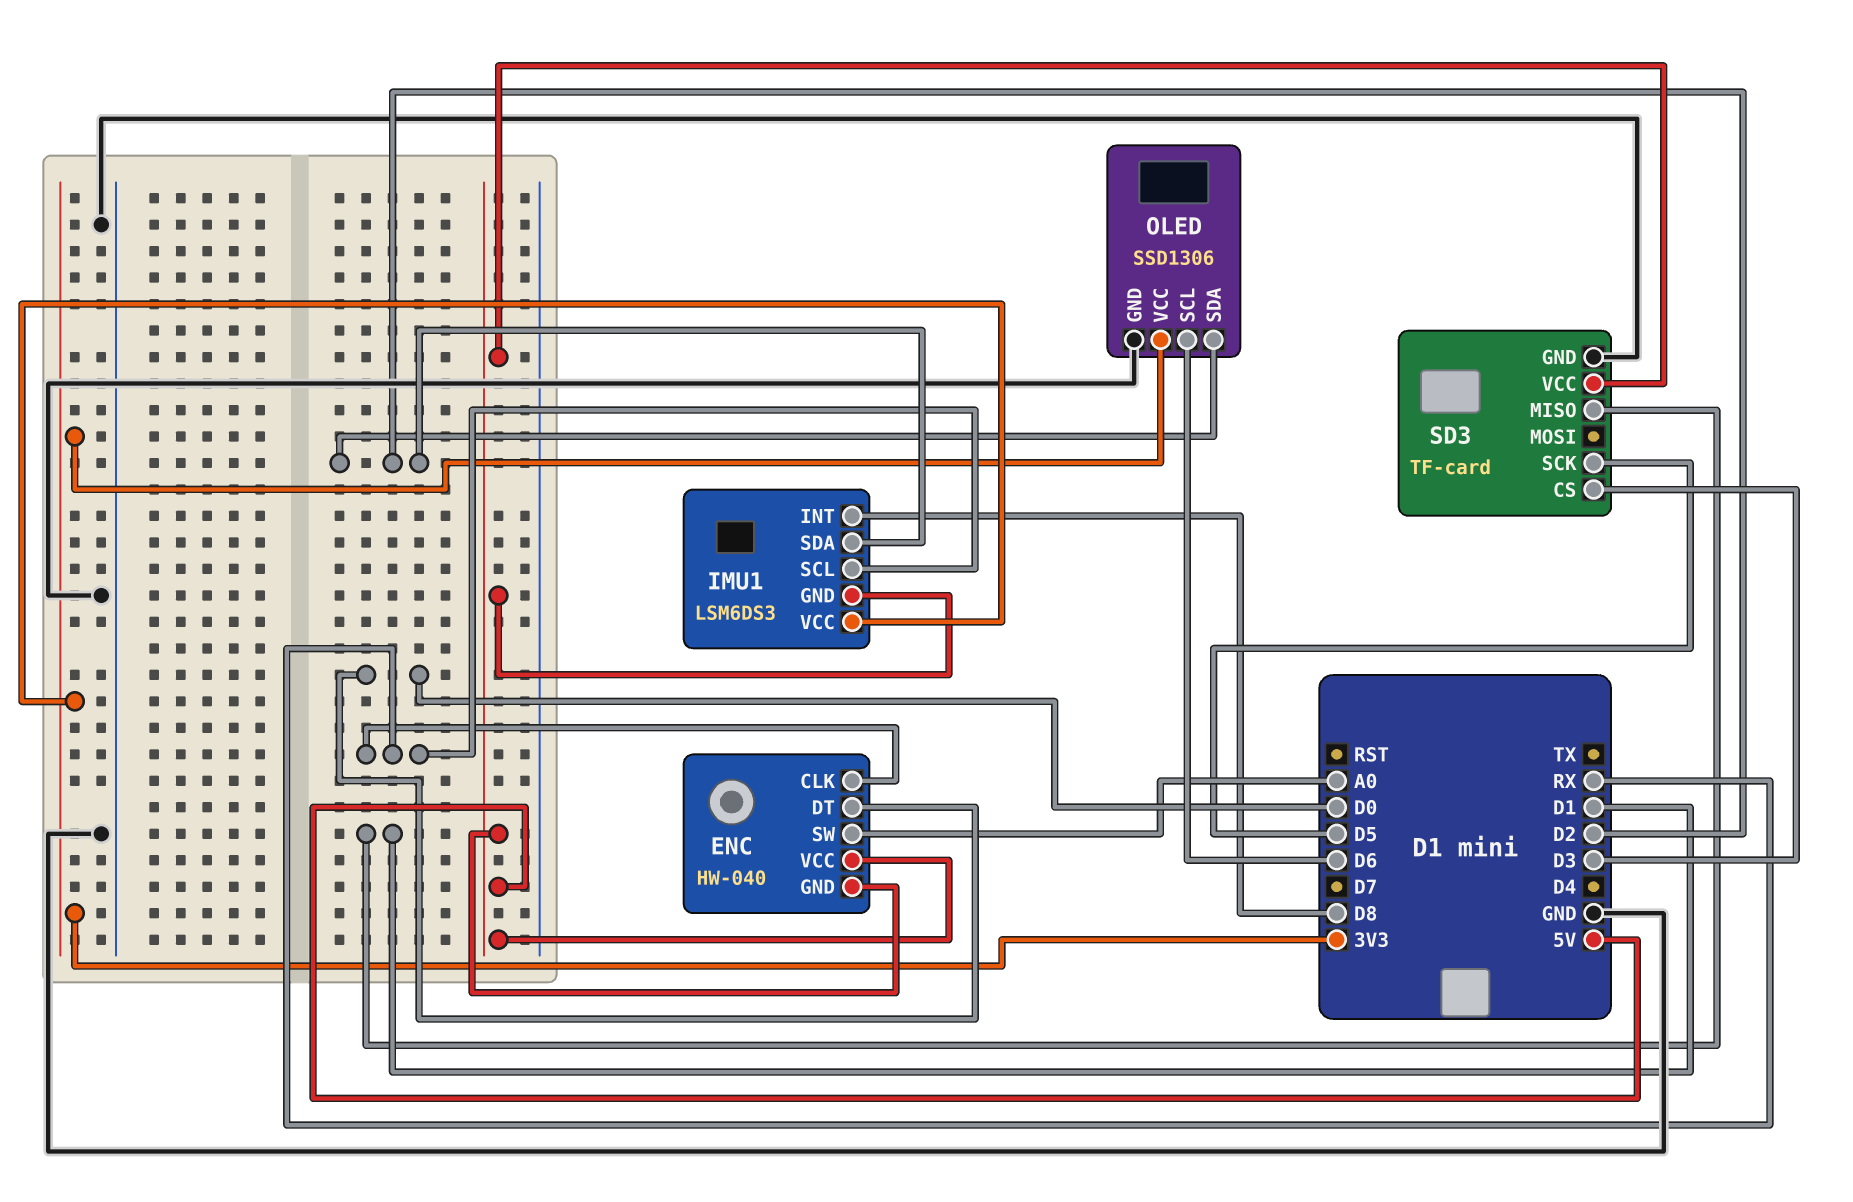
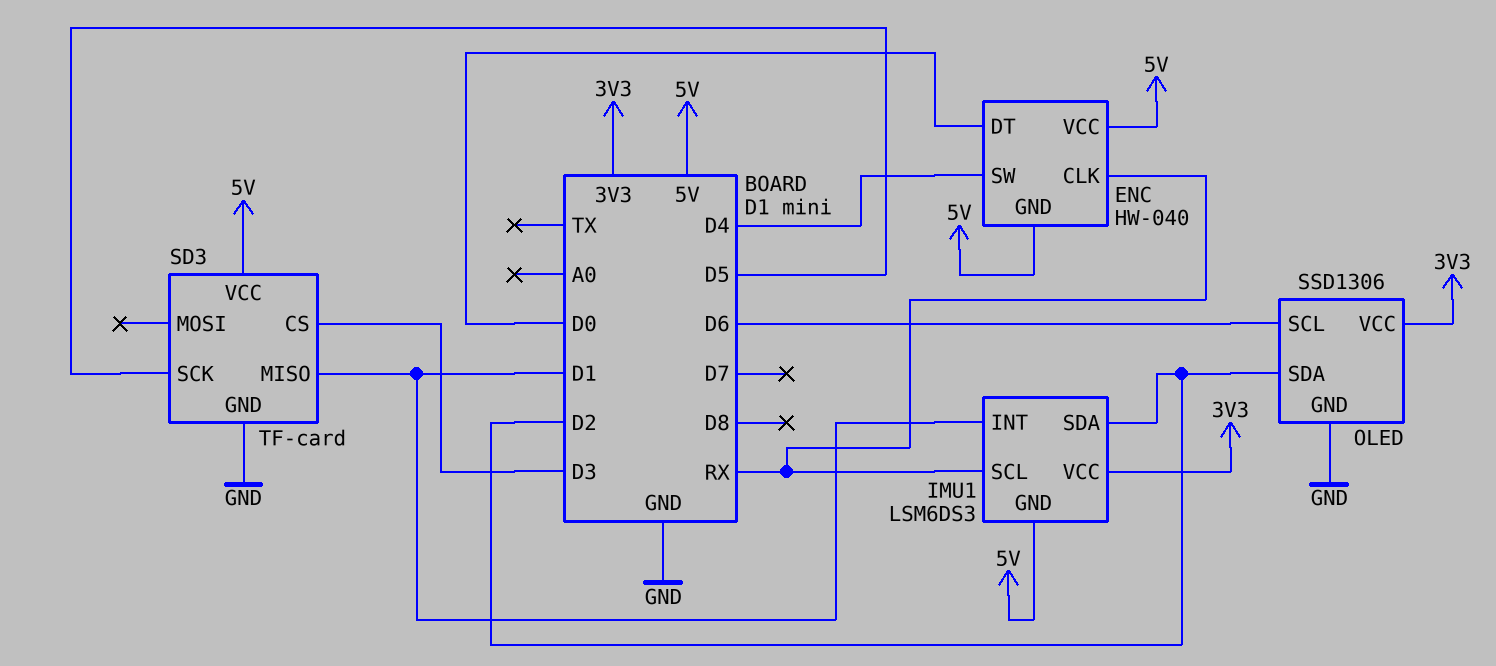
ENC pin SW: A0 -> D4
IMU1 pin INT: D8 -> D1

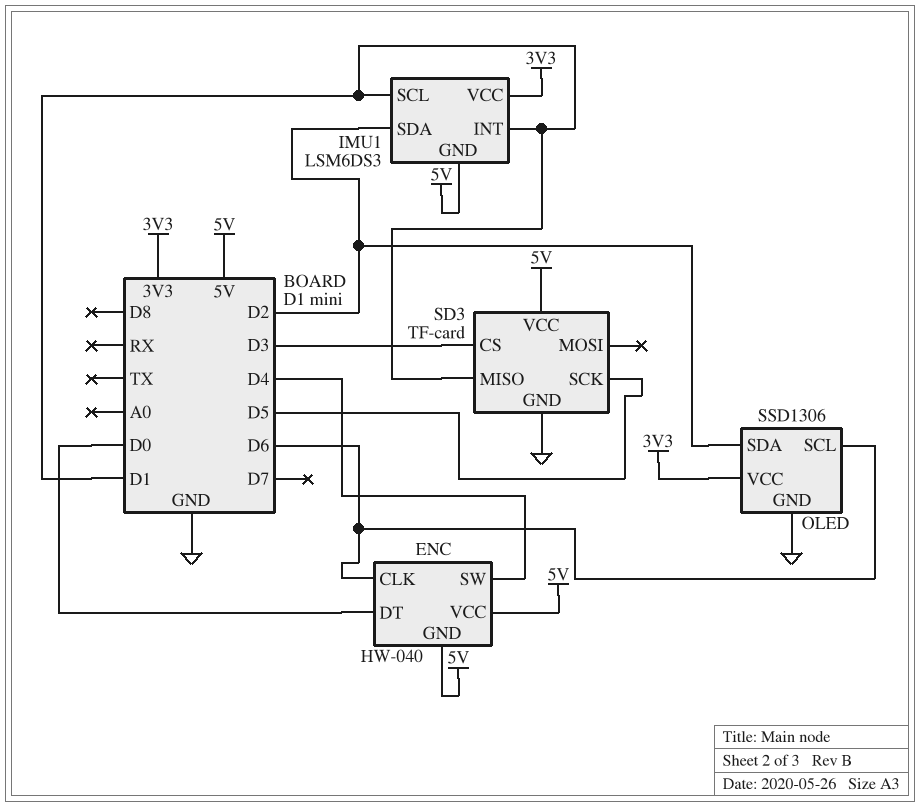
ENC pin CLK: RX -> D6
IMU1 pin SCL: RX -> D1

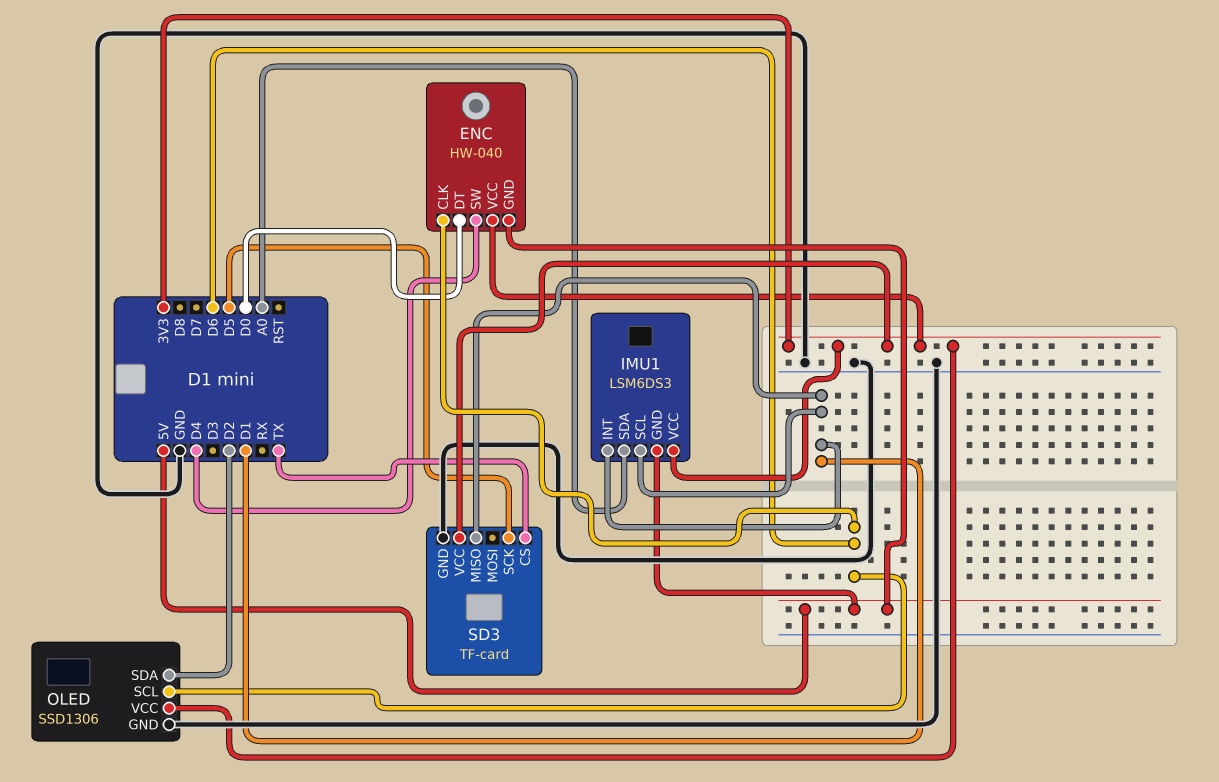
ENC pin VCC: 5V -> 3V3
IMU1 pin SDA: D2 -> A0
SD3 pin CS: D3 -> TX
SD3 pin VCC: 5V -> 3V3

